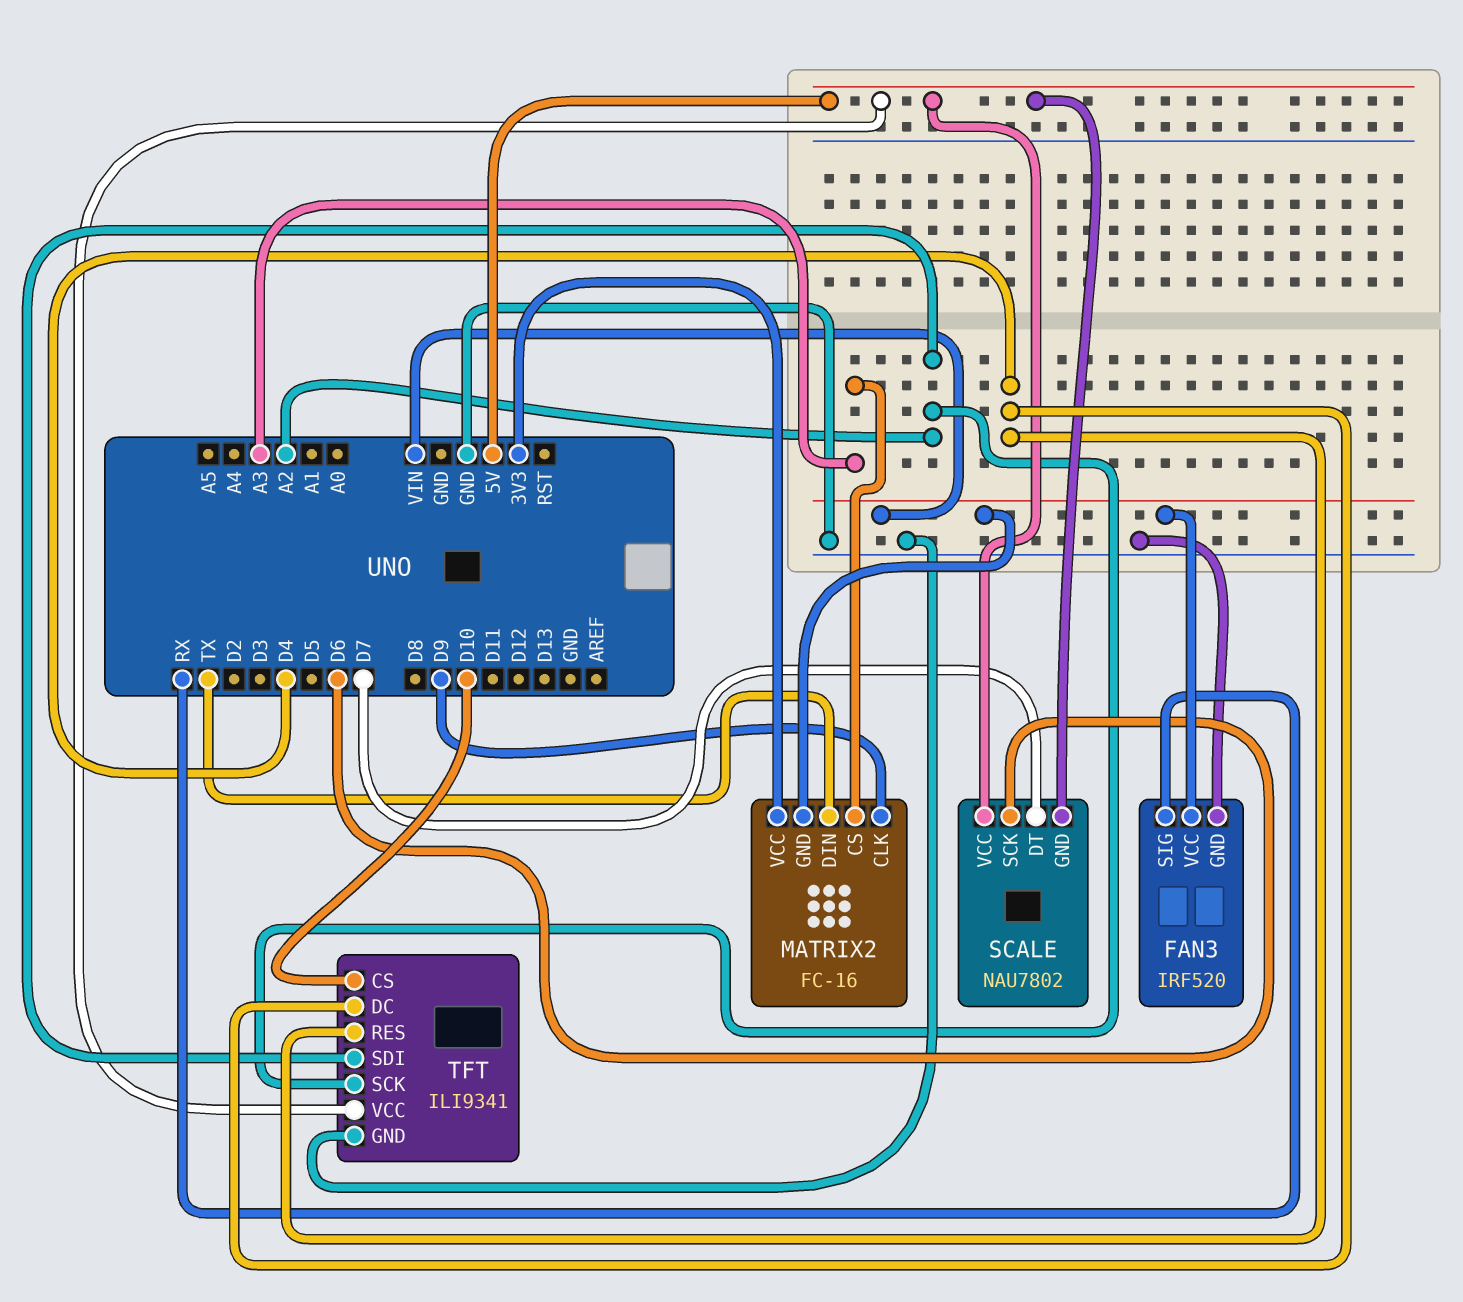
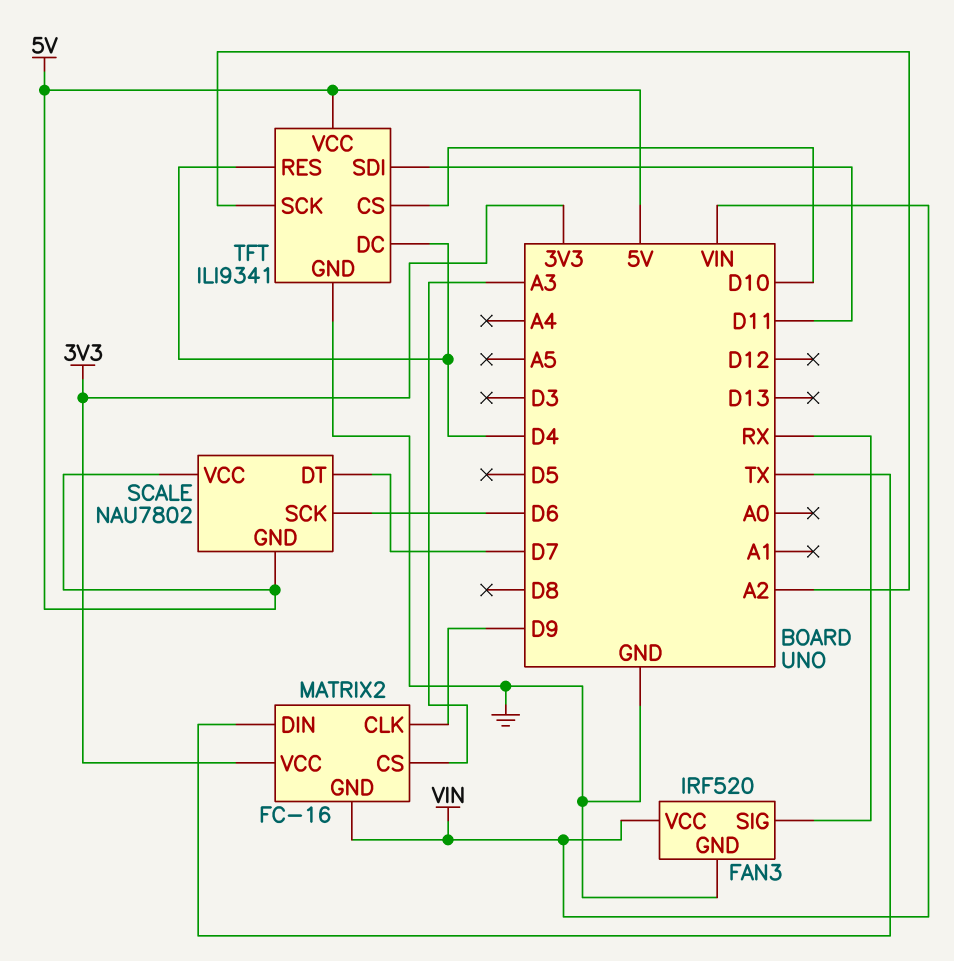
TFT pin SDI: A2 -> D11

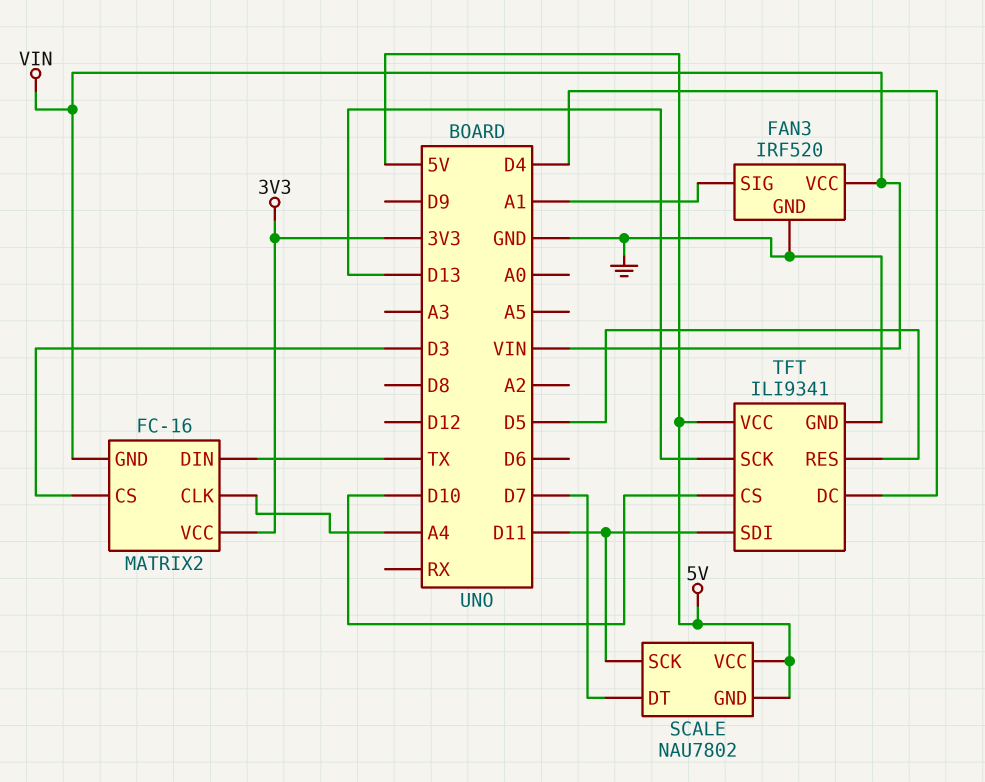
FAN3 pin SIG: RX -> A1
MATRIX2 pin CLK: D9 -> A4
MATRIX2 pin CS: A3 -> D3
SCALE pin SCK: D6 -> D11
TFT pin RES: D4 -> D5
TFT pin SCK: A2 -> D13

